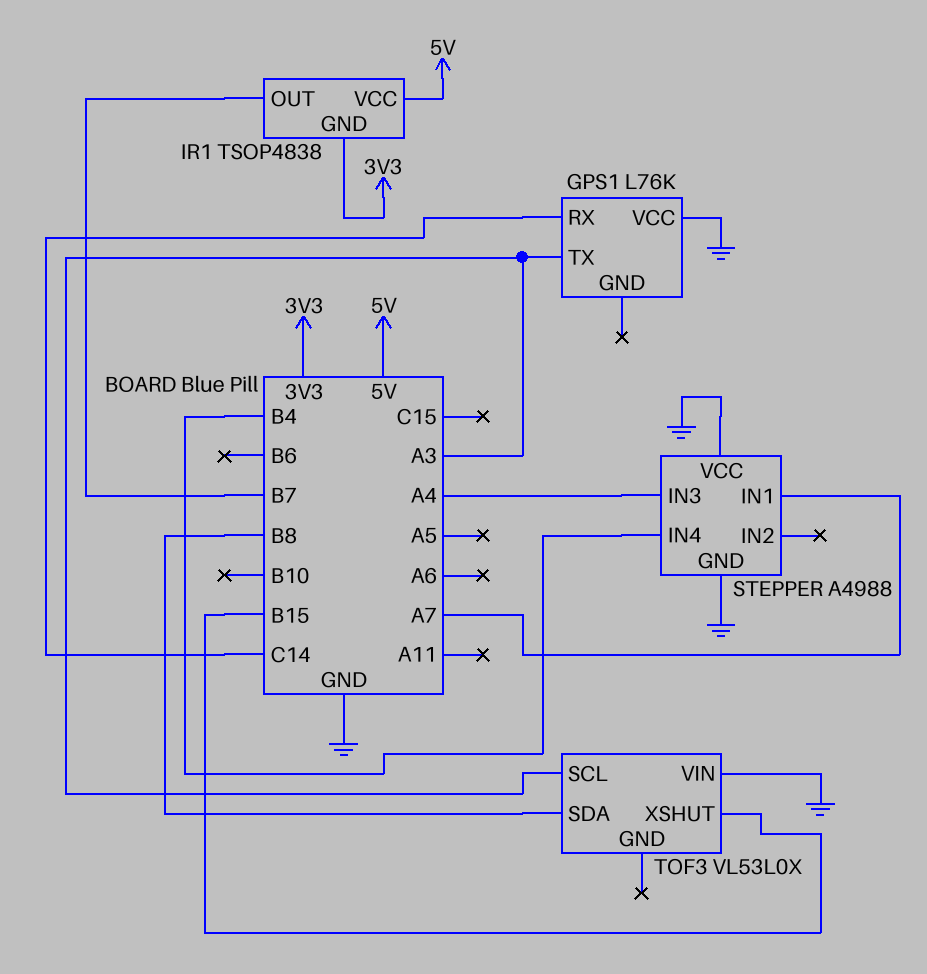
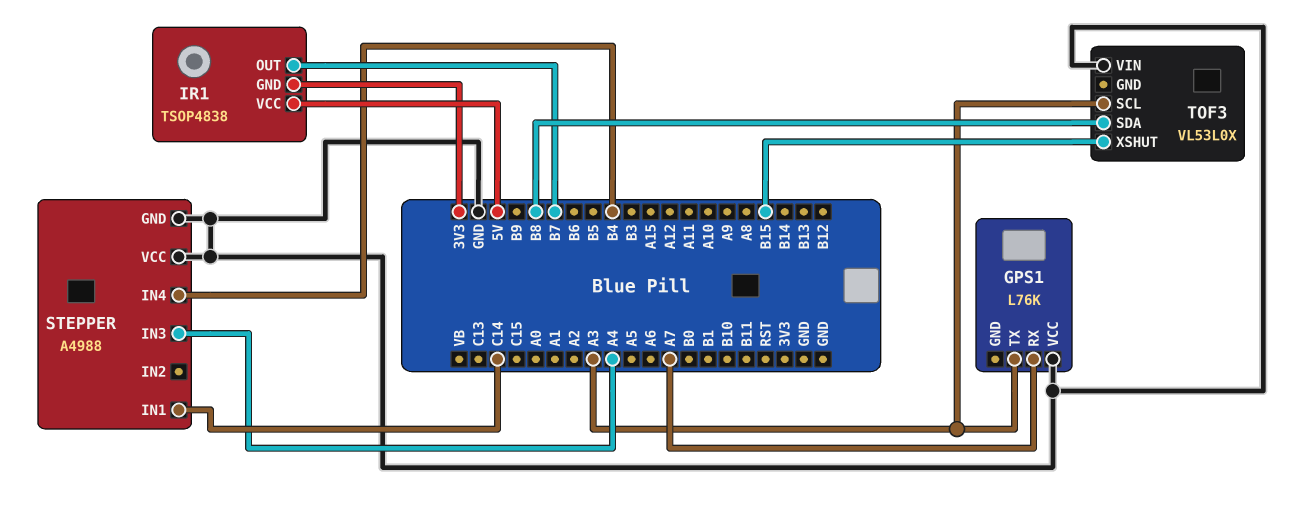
GPS1 pin RX: C14 -> A7
STEPPER pin IN1: A7 -> C14

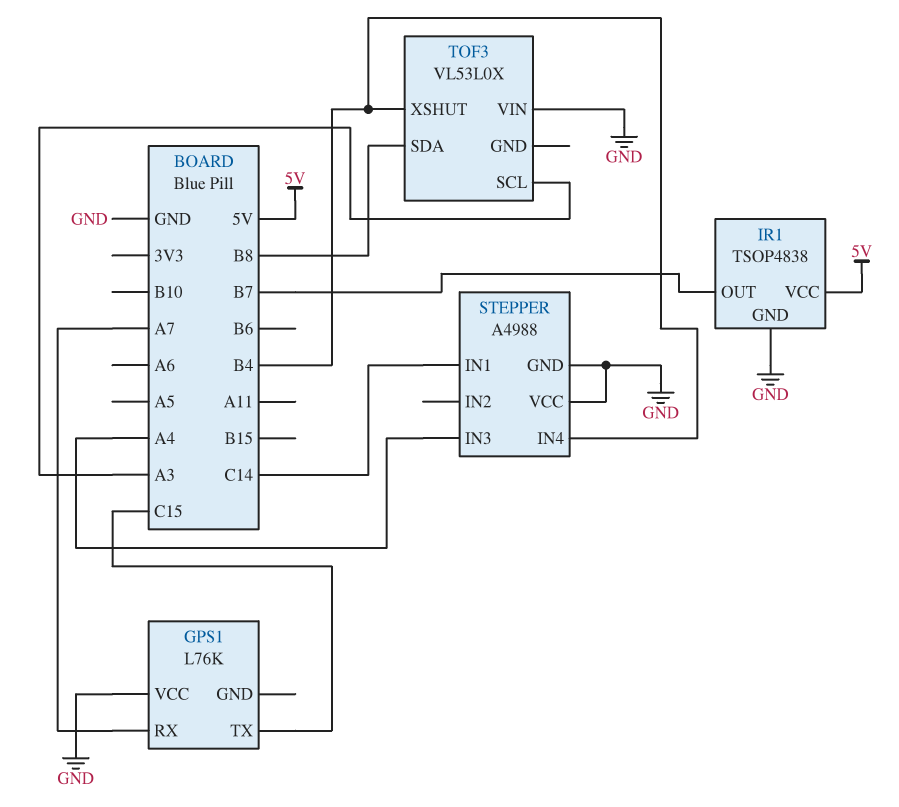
GPS1 pin TX: A3 -> C15
IR1 pin GND: 3V3 -> GND
TOF3 pin XSHUT: B15 -> B4

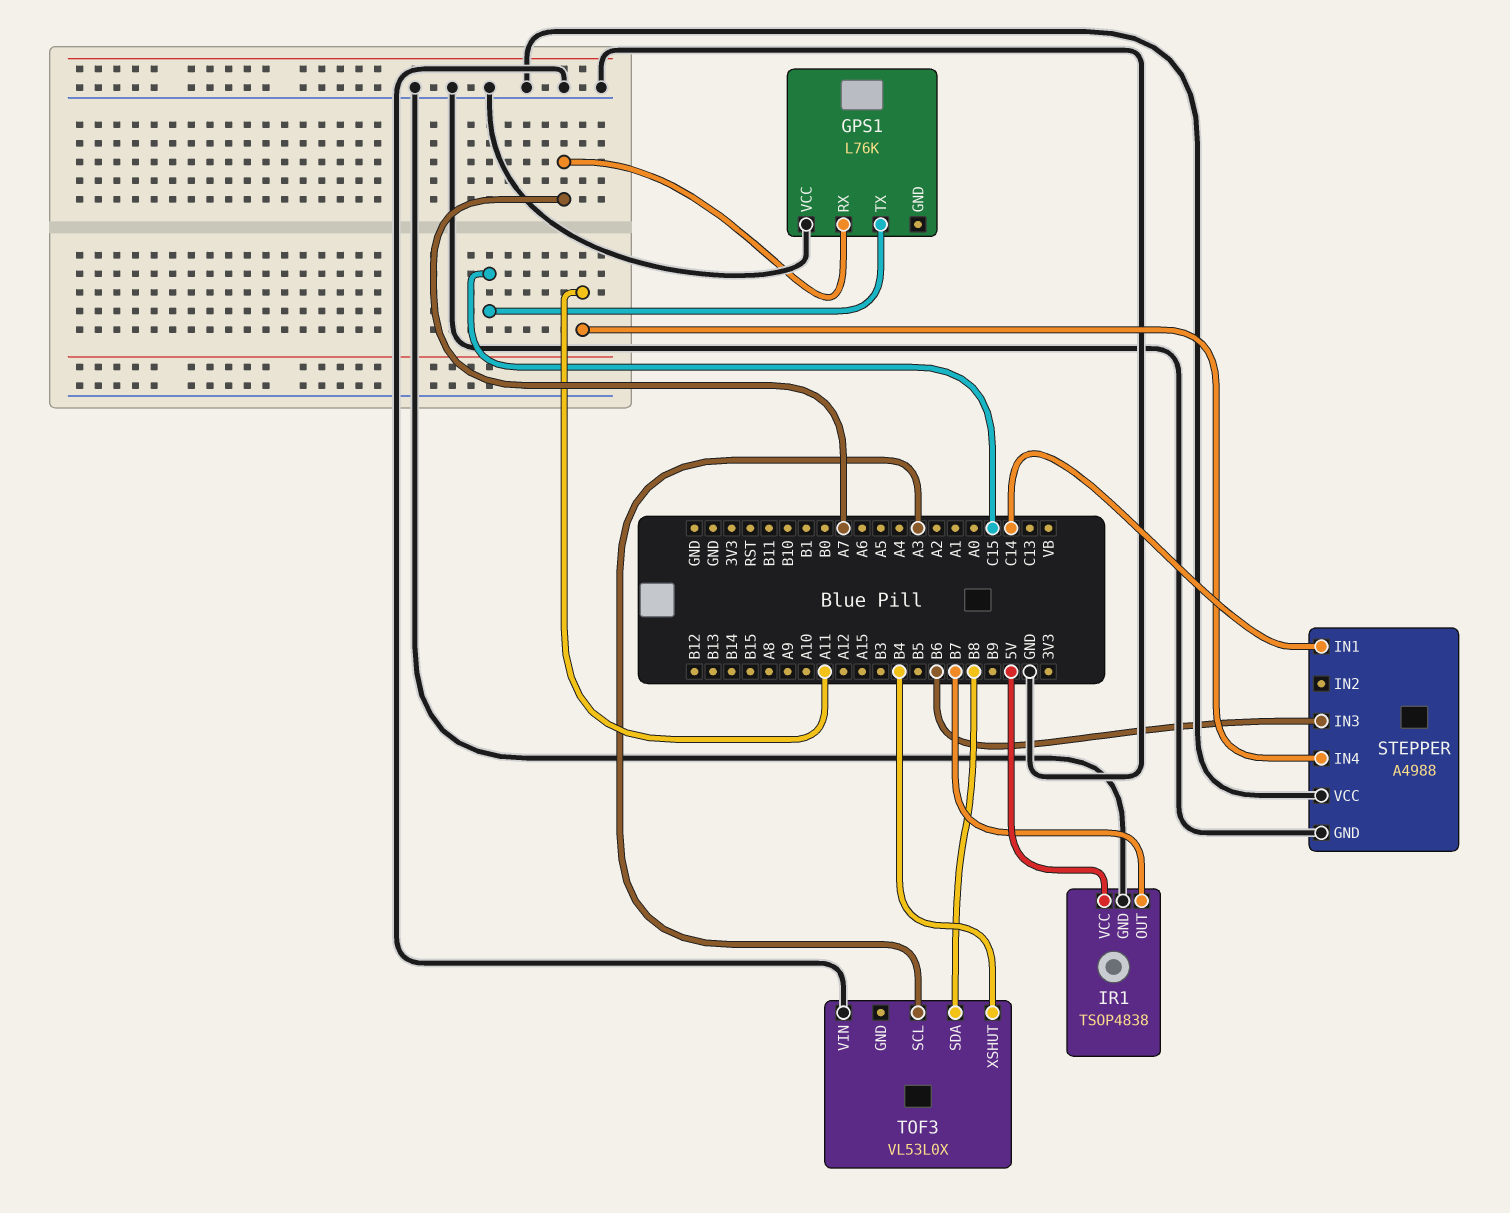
STEPPER pin IN3: A4 -> B6
STEPPER pin IN4: B4 -> A11

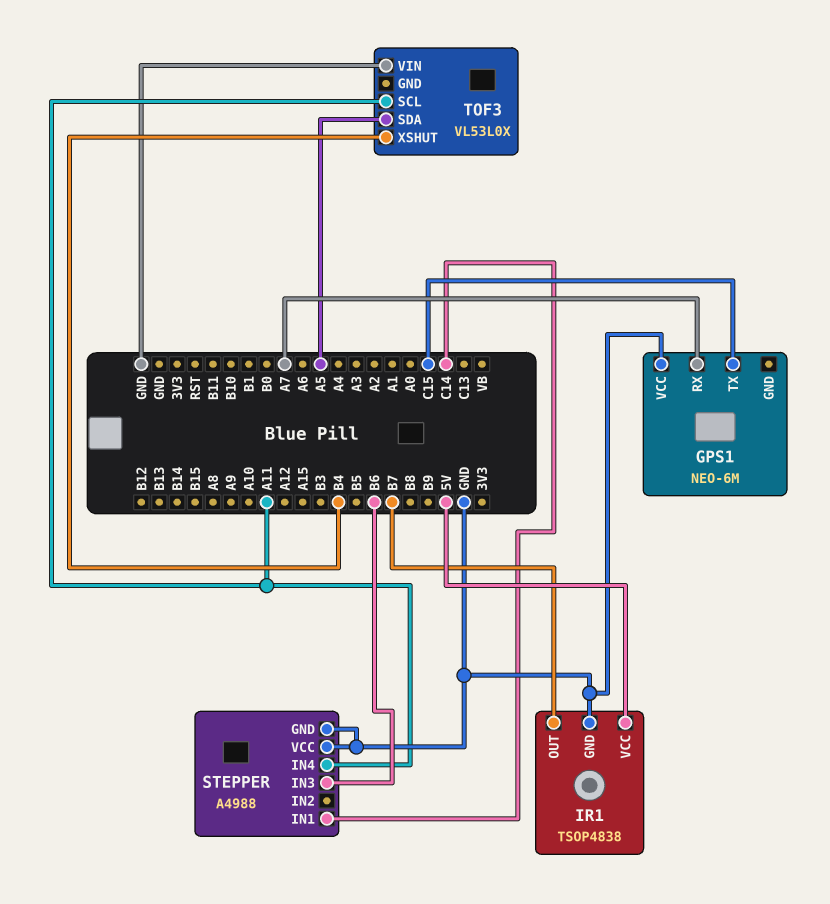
GPS1: L76K -> NEO-6M
TOF3 pin SCL: A3 -> A11
TOF3 pin SDA: B8 -> A5

